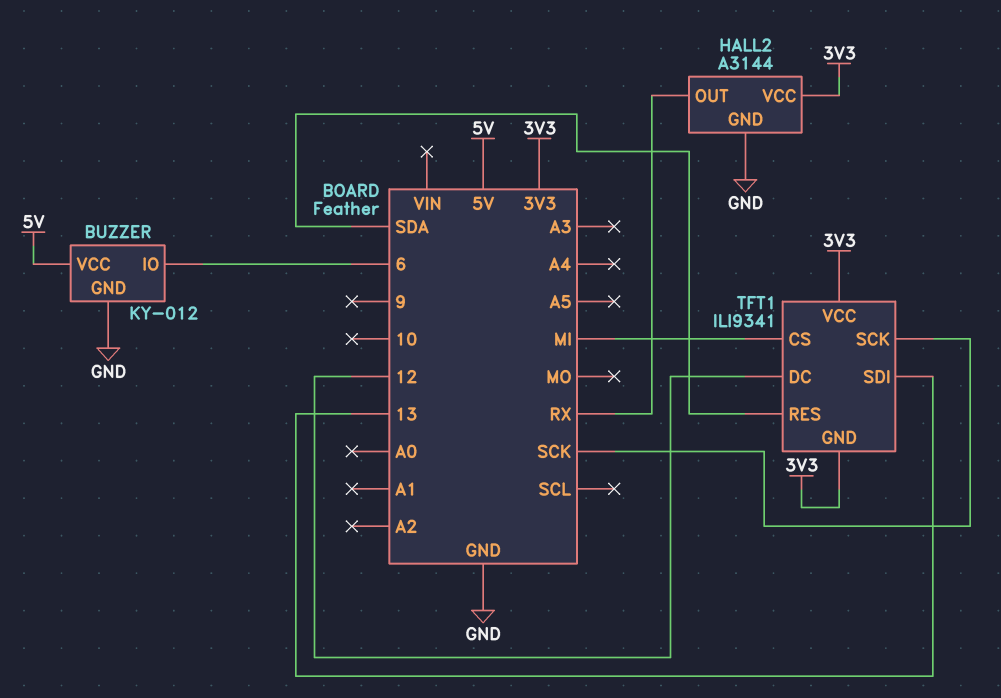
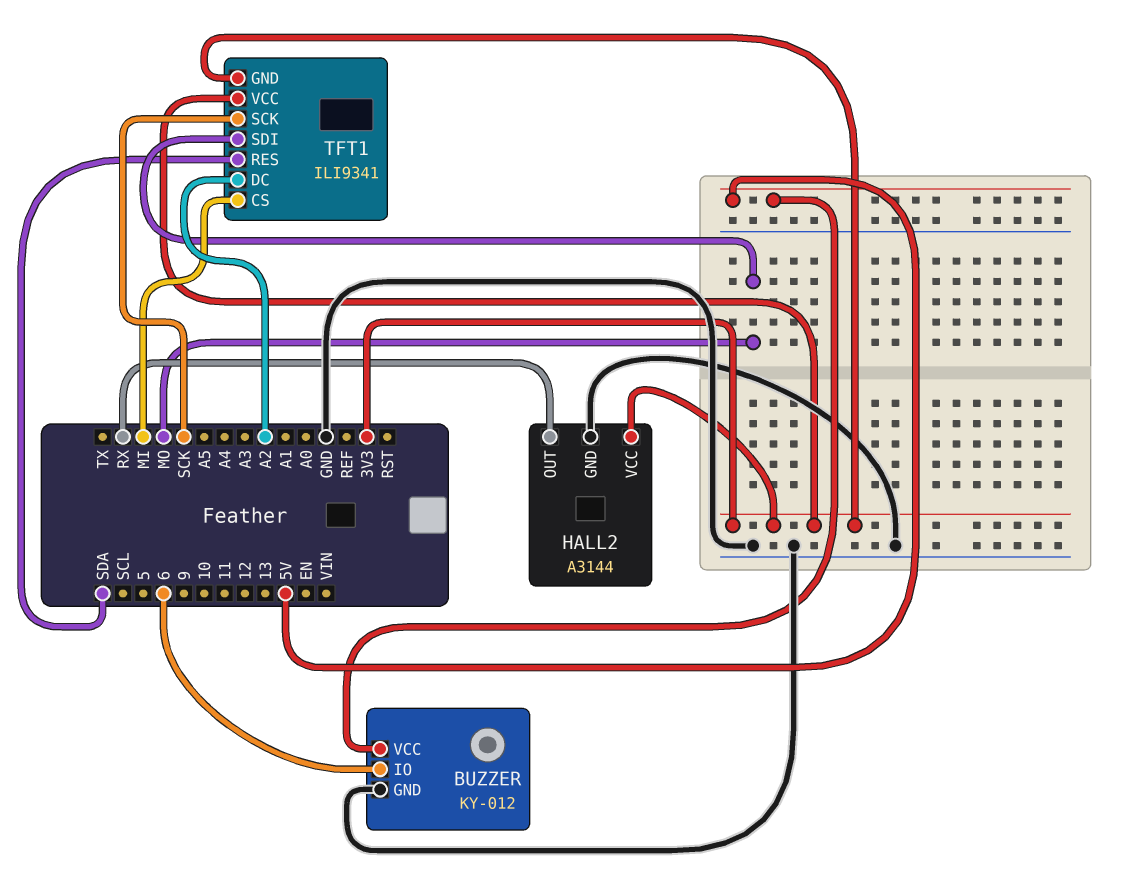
TFT1 pin DC: 12 -> A2
TFT1 pin SDI: 13 -> MO

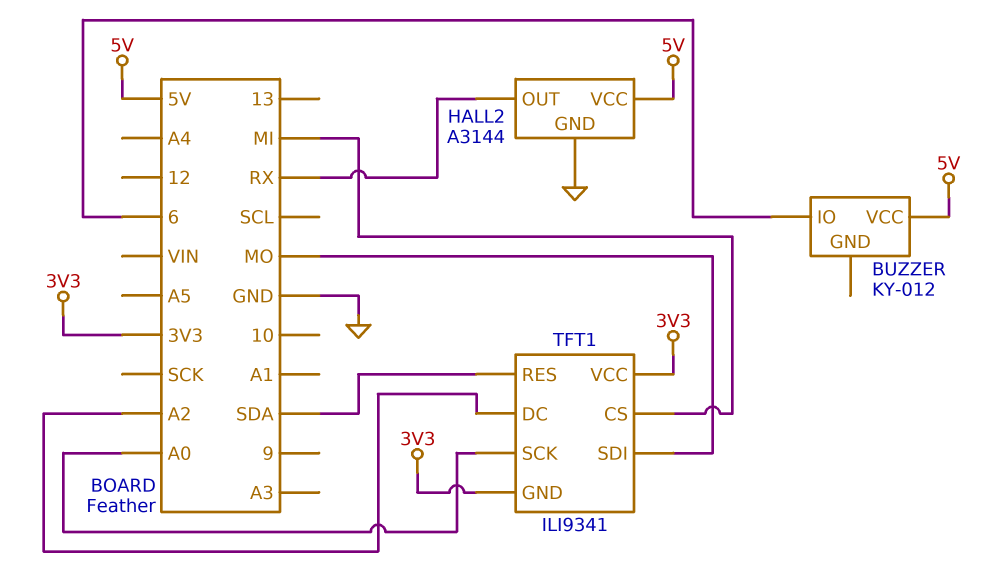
BUZZER pin GND: GND -> none
HALL2 pin VCC: 3V3 -> 5V
TFT1 pin SCK: SCK -> A0

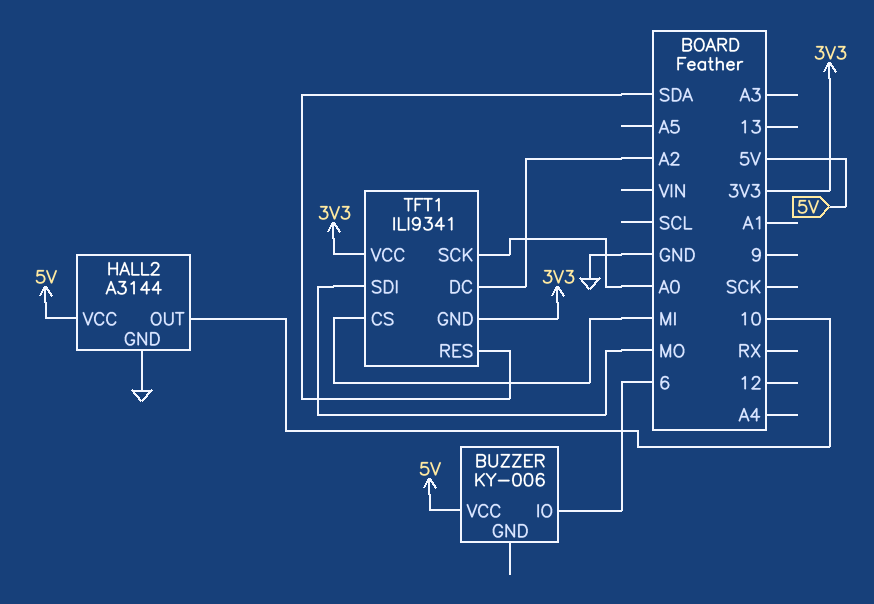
BUZZER: KY-012 -> KY-006
HALL2 pin OUT: RX -> 10

